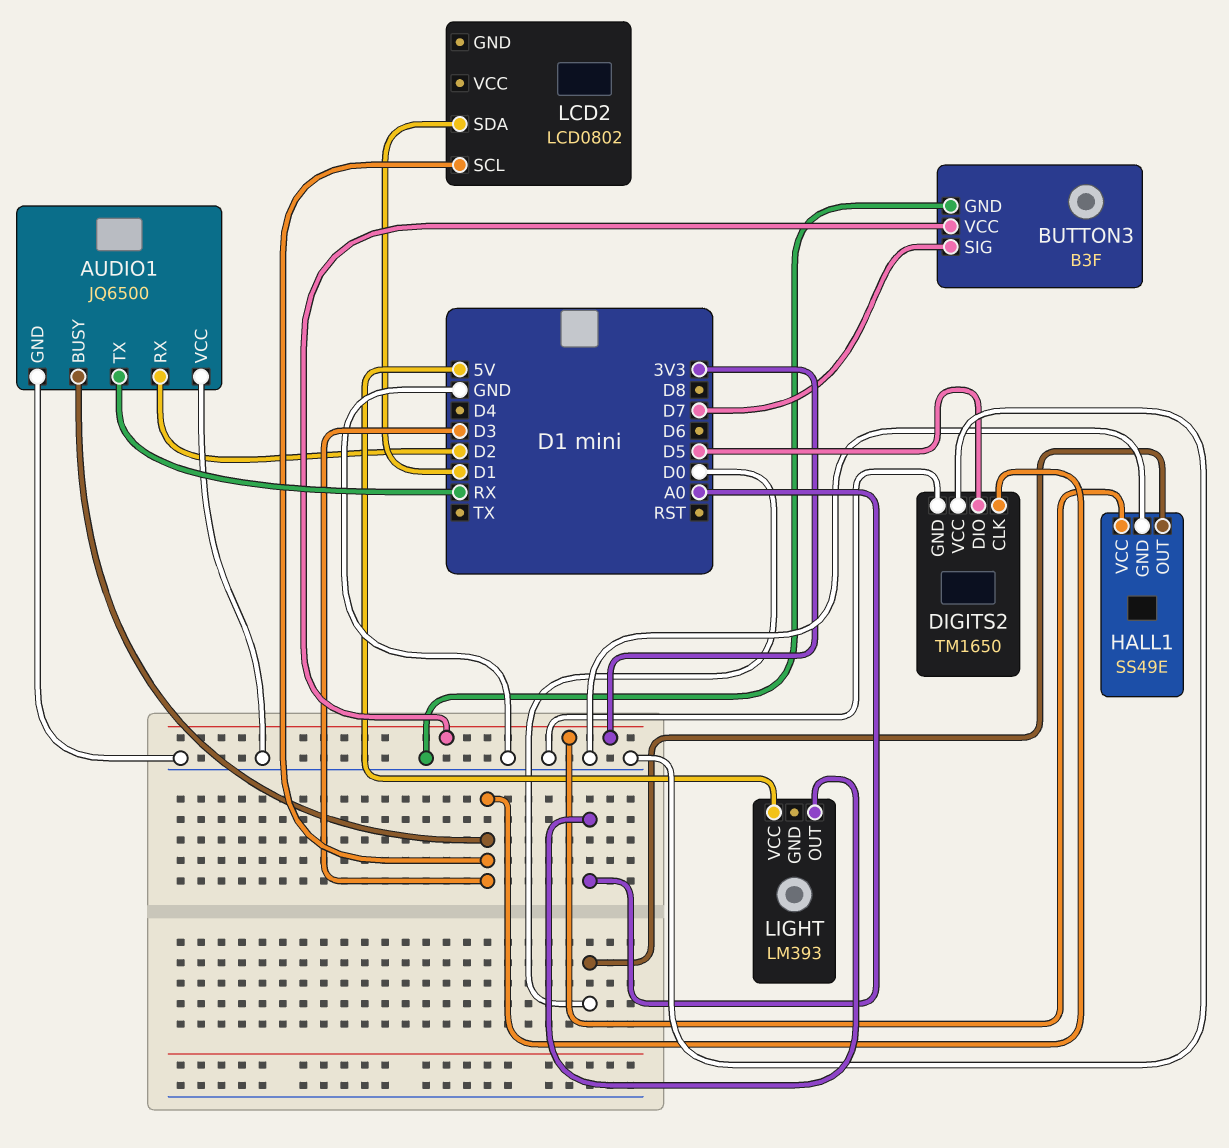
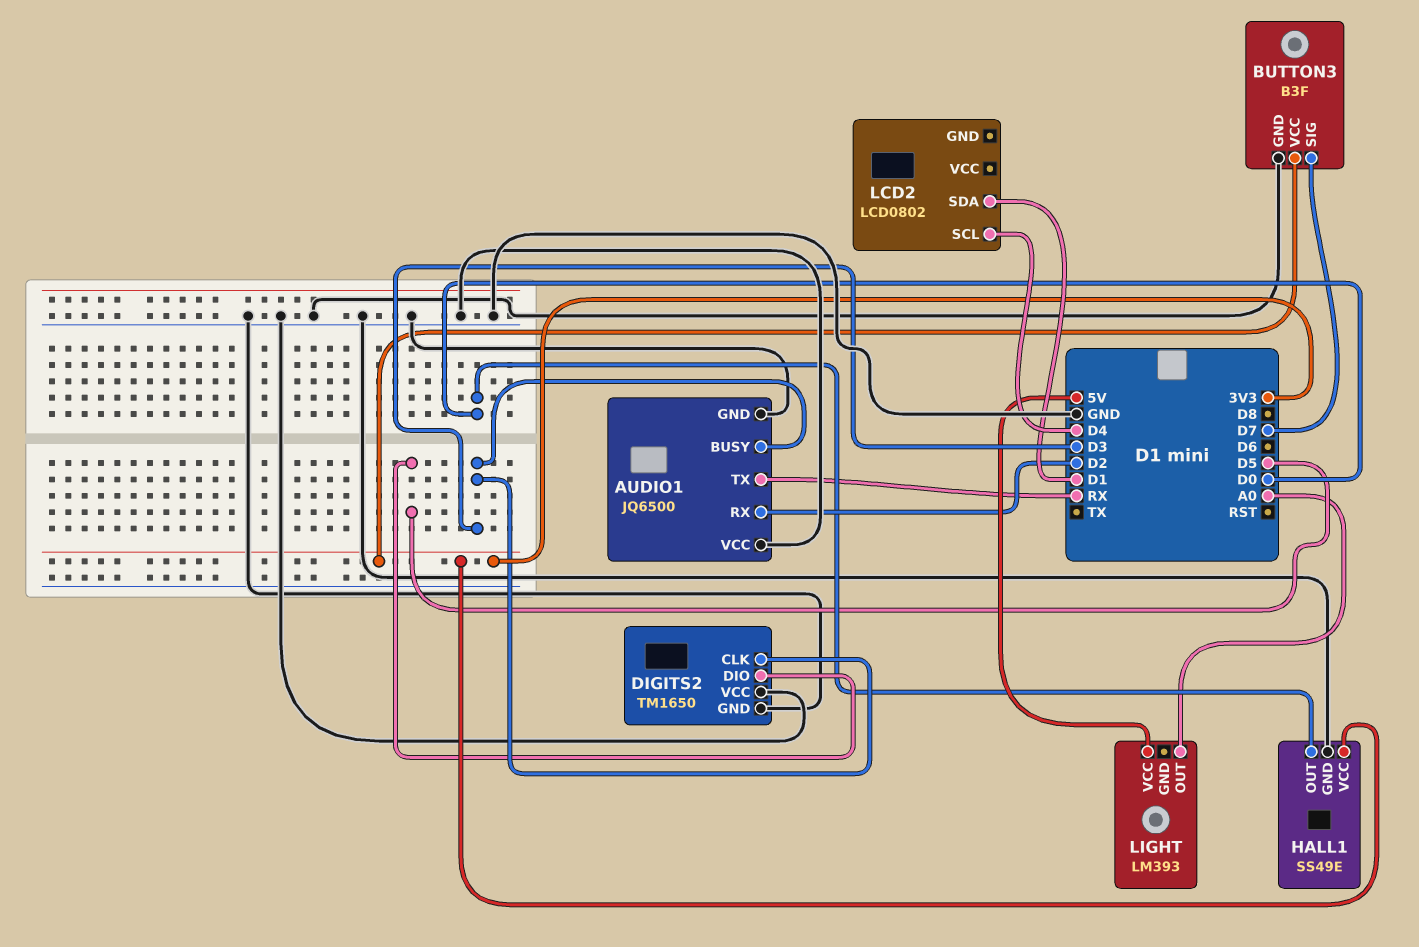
LCD2 pin SCL: D3 -> D4

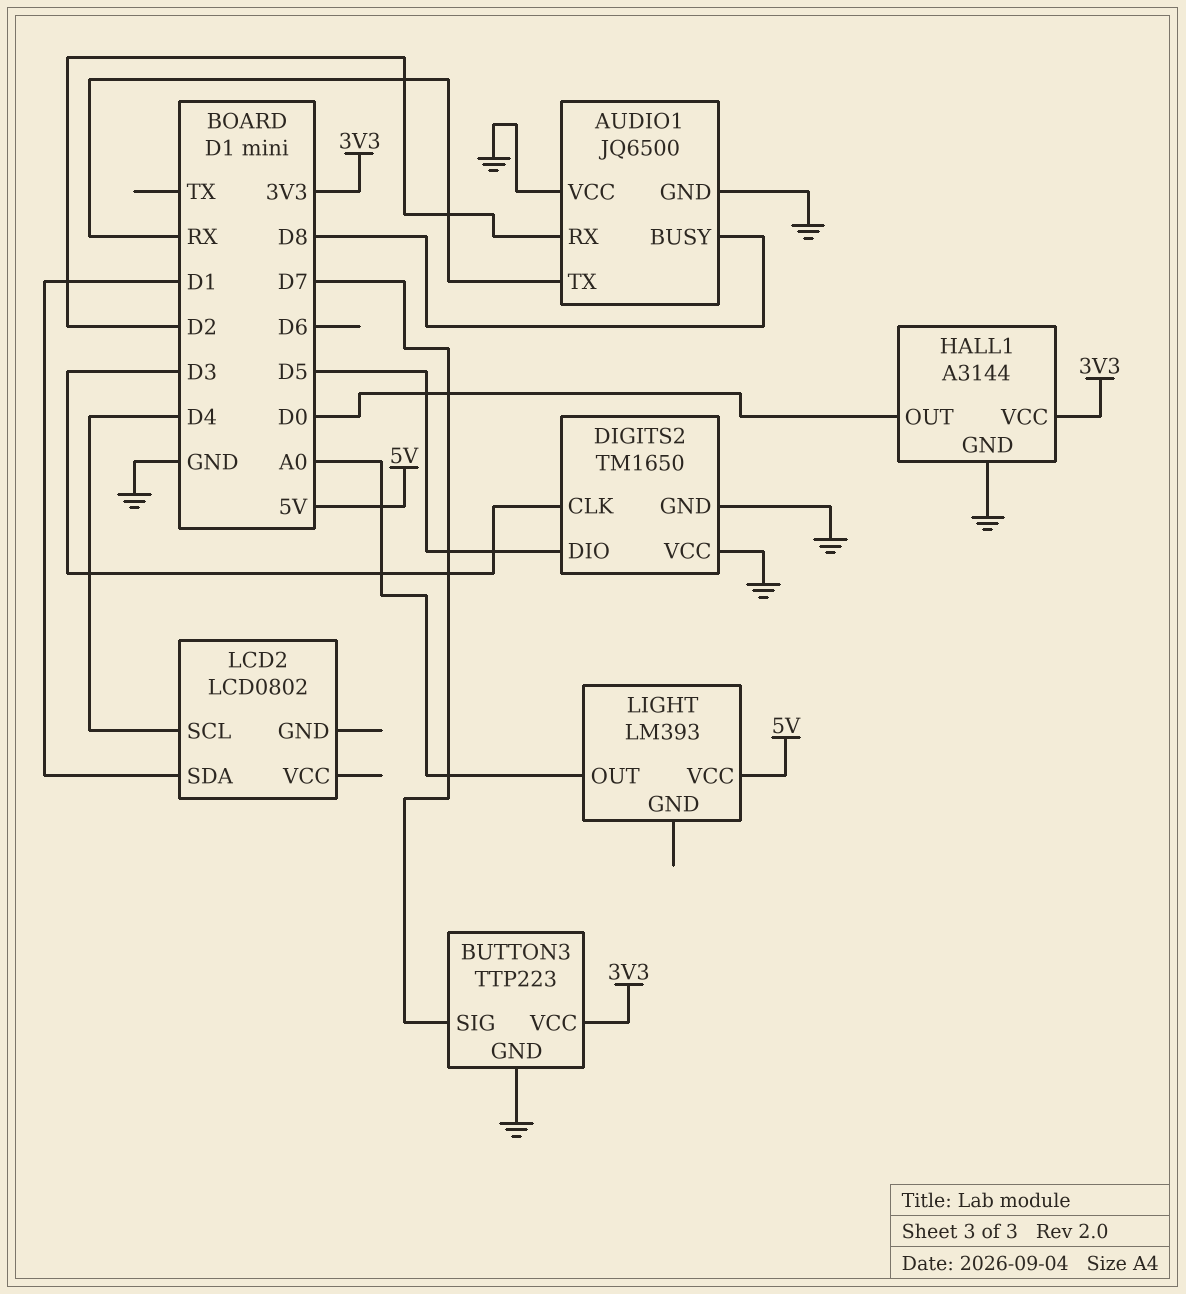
AUDIO1 pin BUSY: D3 -> D8
BUTTON3: B3F -> TTP223
HALL1: SS49E -> A3144

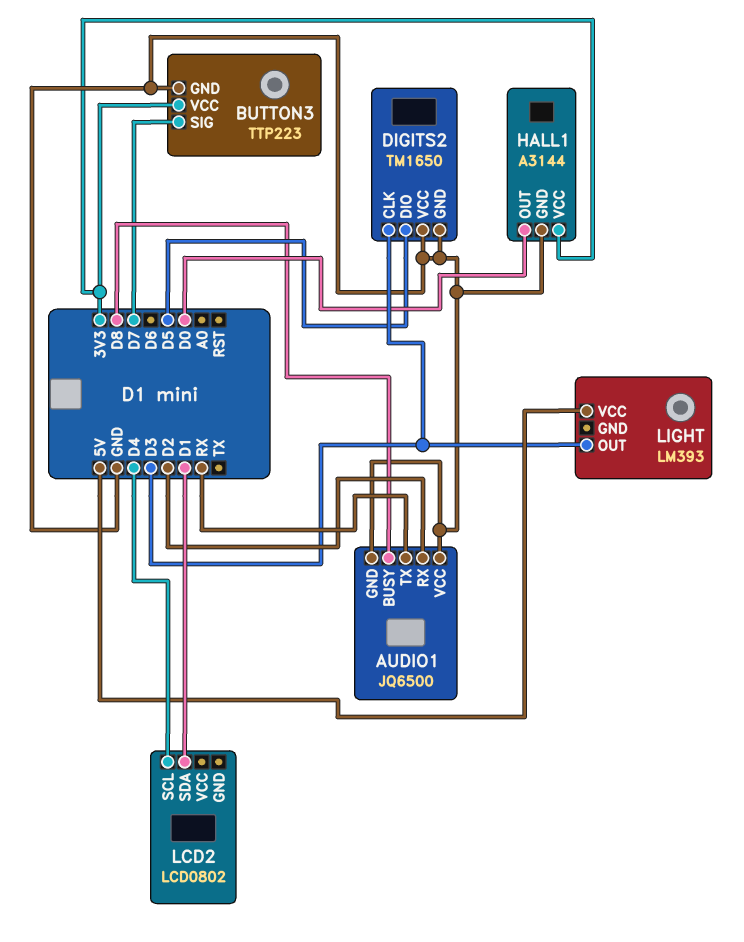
LIGHT pin OUT: A0 -> D3

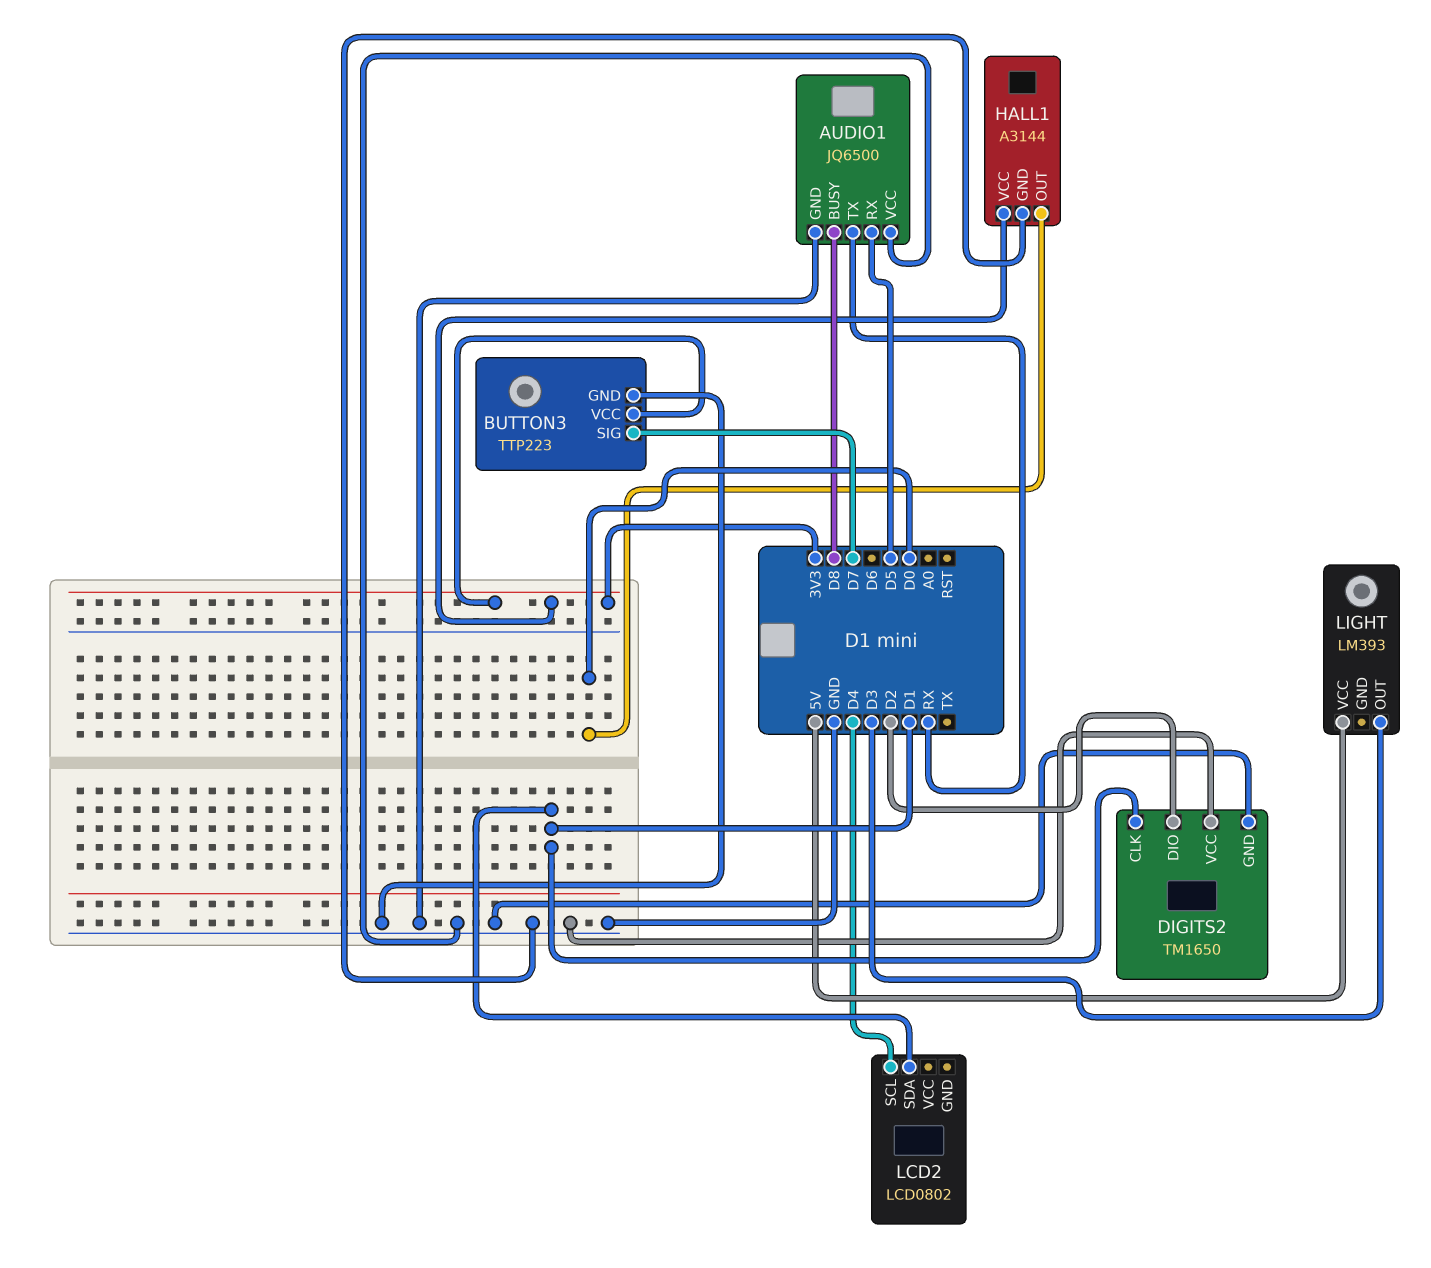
AUDIO1 pin RX: D2 -> D5
DIGITS2 pin CLK: D3 -> D1
DIGITS2 pin DIO: D5 -> D2

